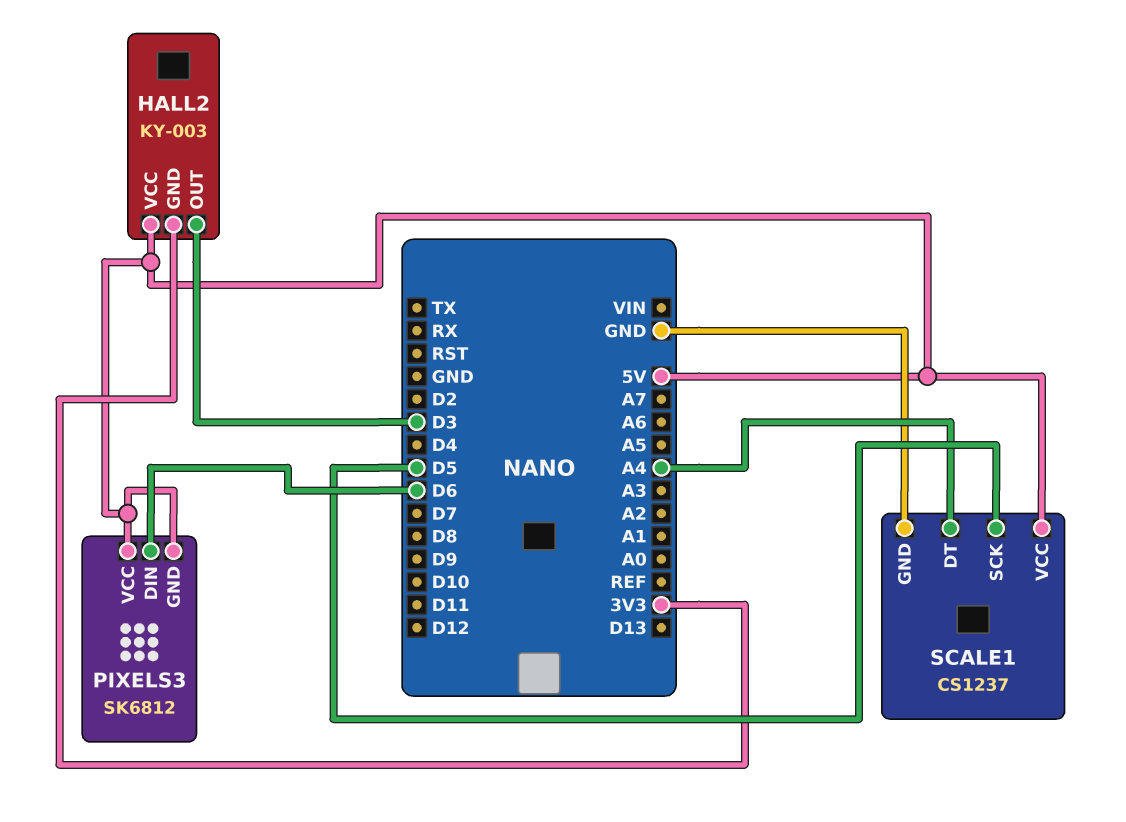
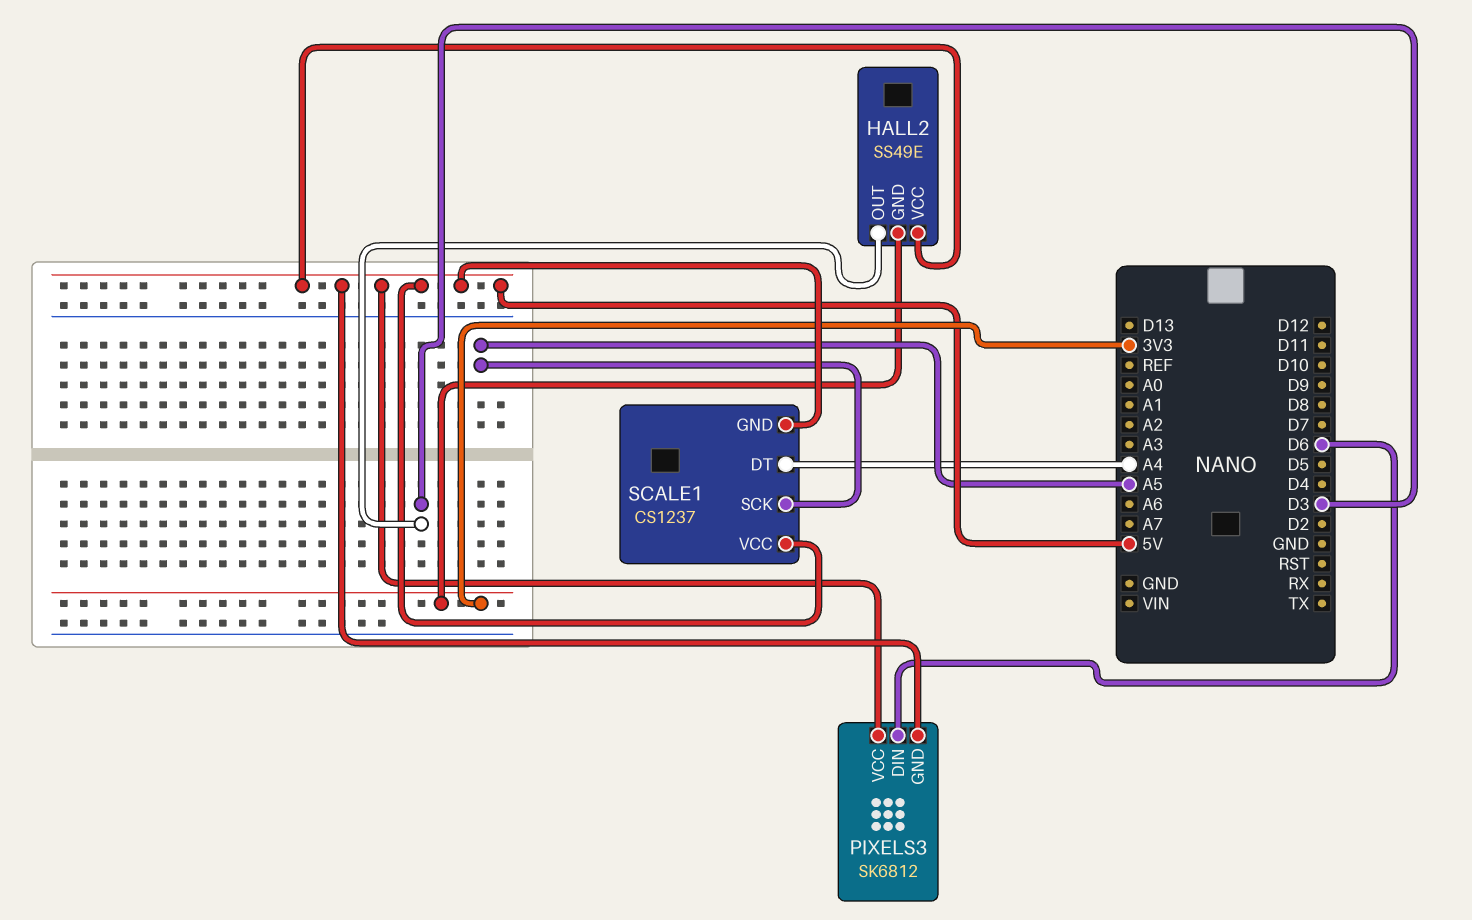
HALL2: KY-003 -> SS49E
SCALE1 pin GND: GND -> 5V
SCALE1 pin SCK: D5 -> A5

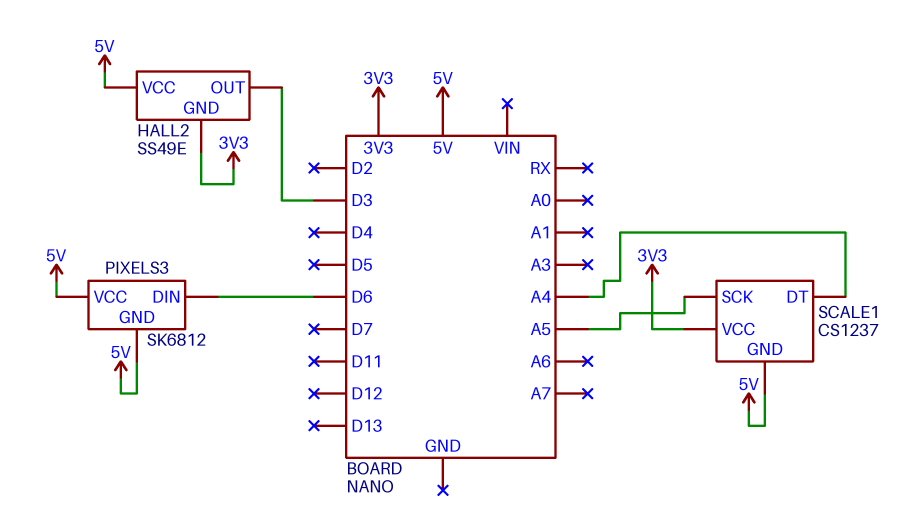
SCALE1 pin VCC: 5V -> 3V3

